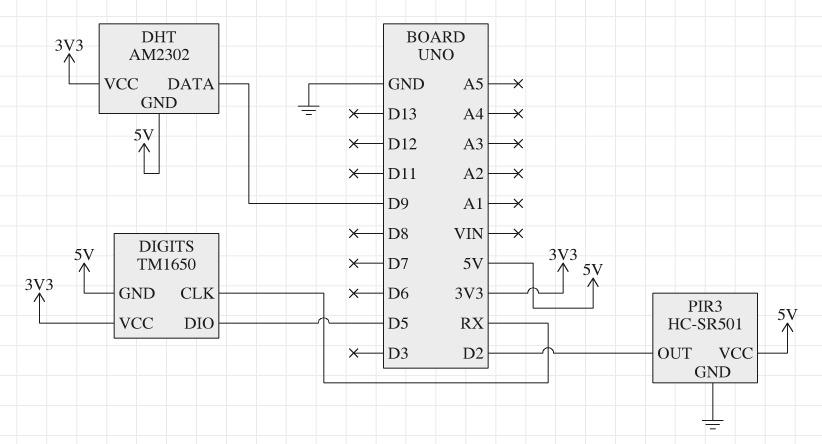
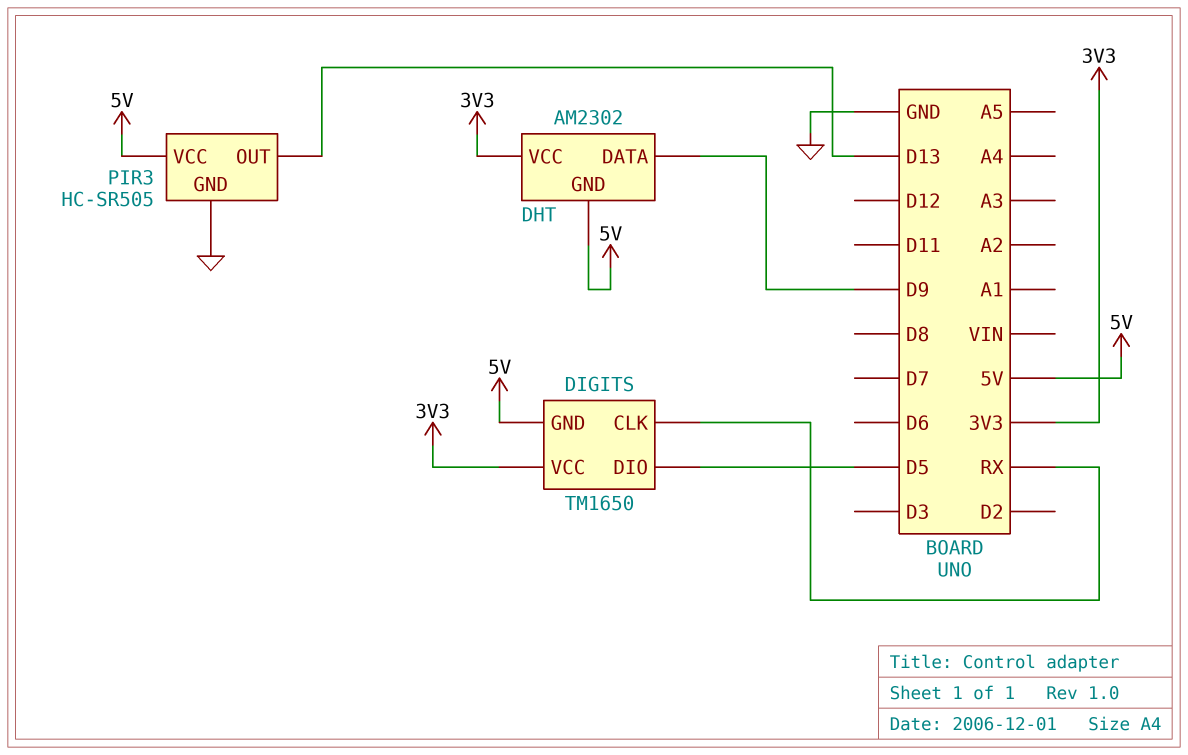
PIR3: HC-SR501 -> HC-SR505
PIR3 pin OUT: D2 -> D13

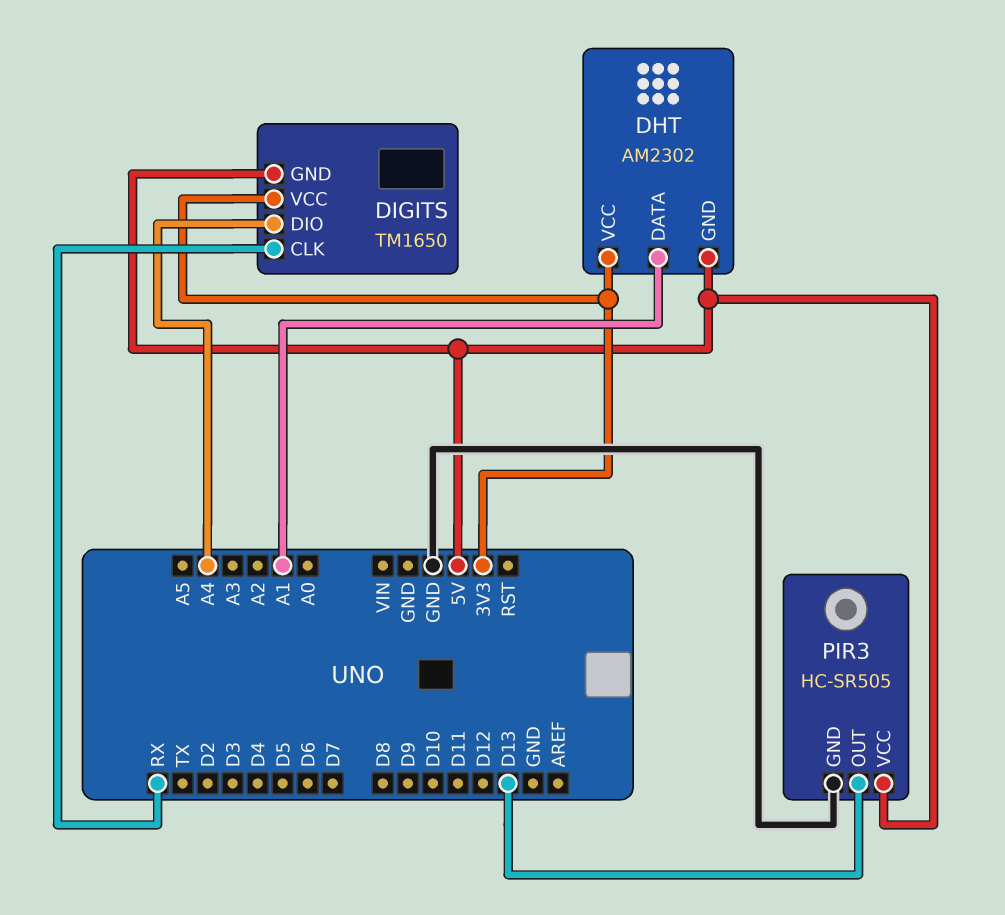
DHT pin DATA: D9 -> A1
DIGITS pin DIO: D5 -> A4

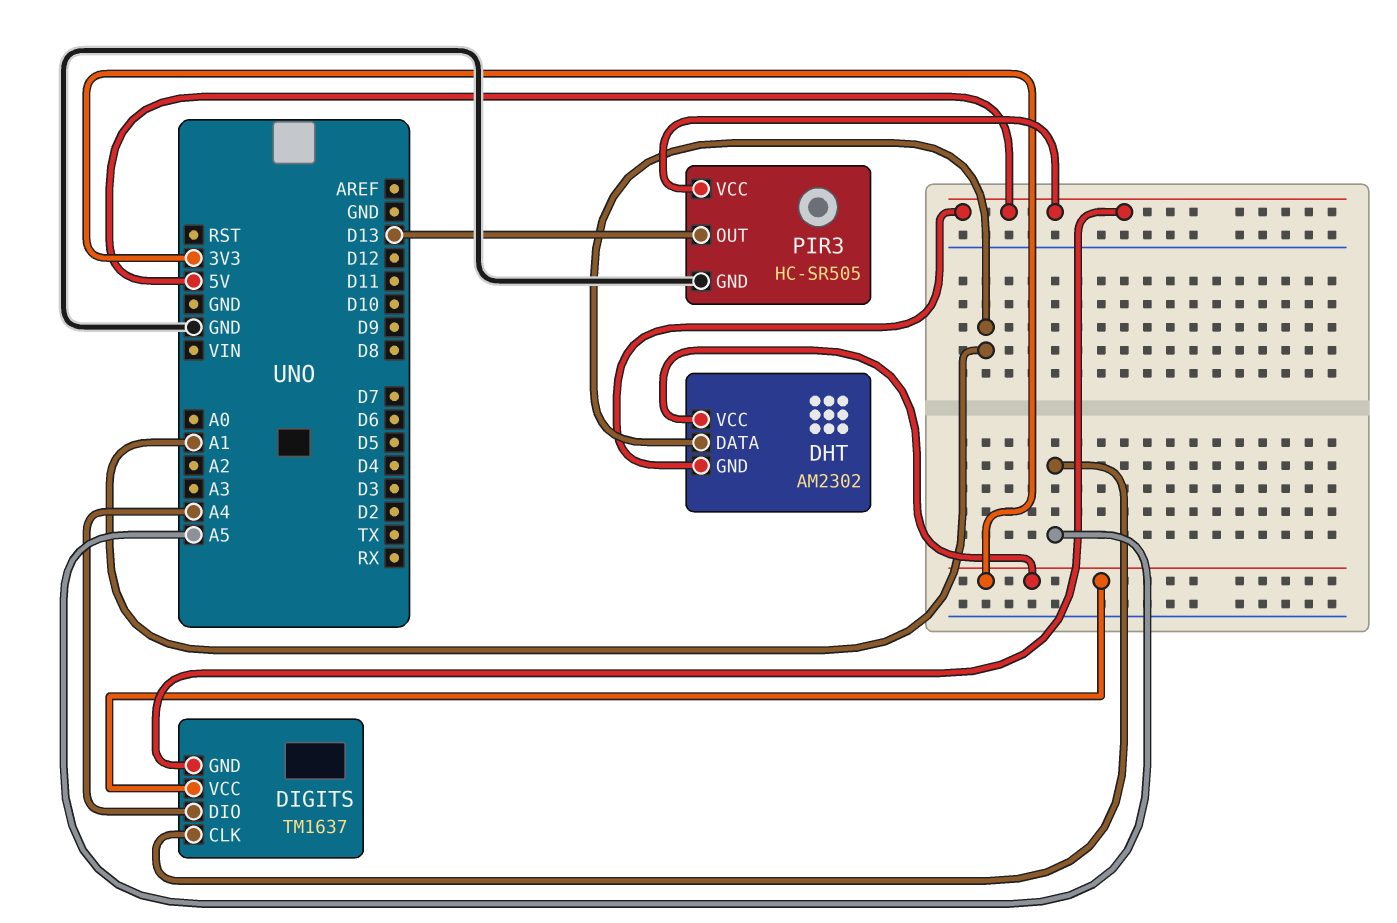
DIGITS: TM1650 -> TM1637
DIGITS pin CLK: RX -> A5

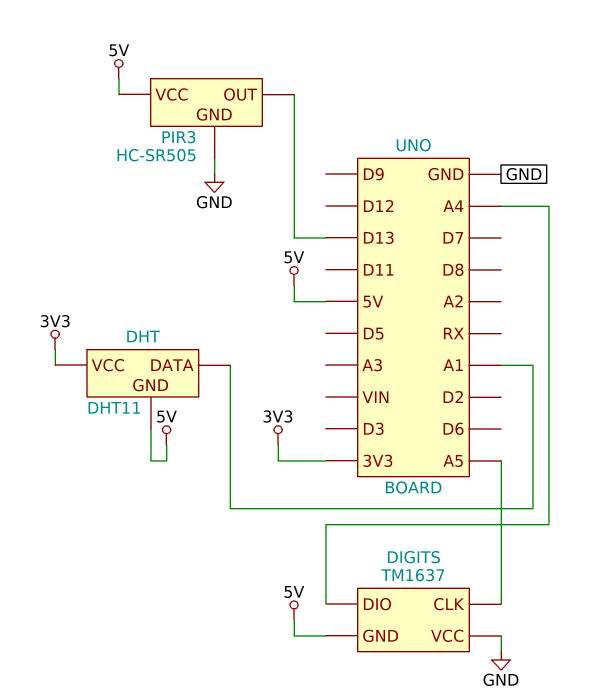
DHT: AM2302 -> DHT11
DIGITS pin VCC: 3V3 -> GND

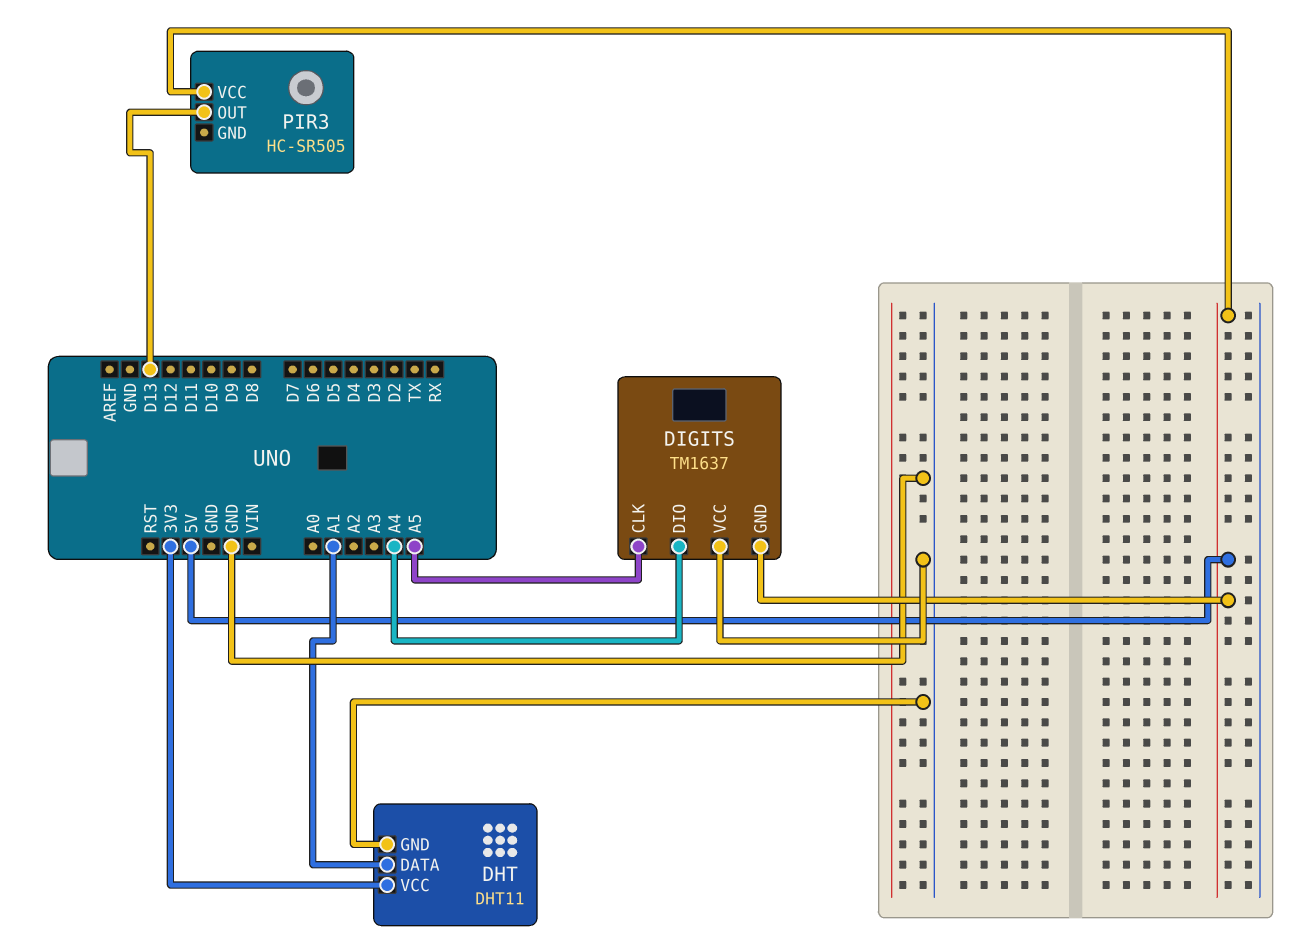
DHT pin GND: 5V -> GND
PIR3 pin GND: GND -> none

